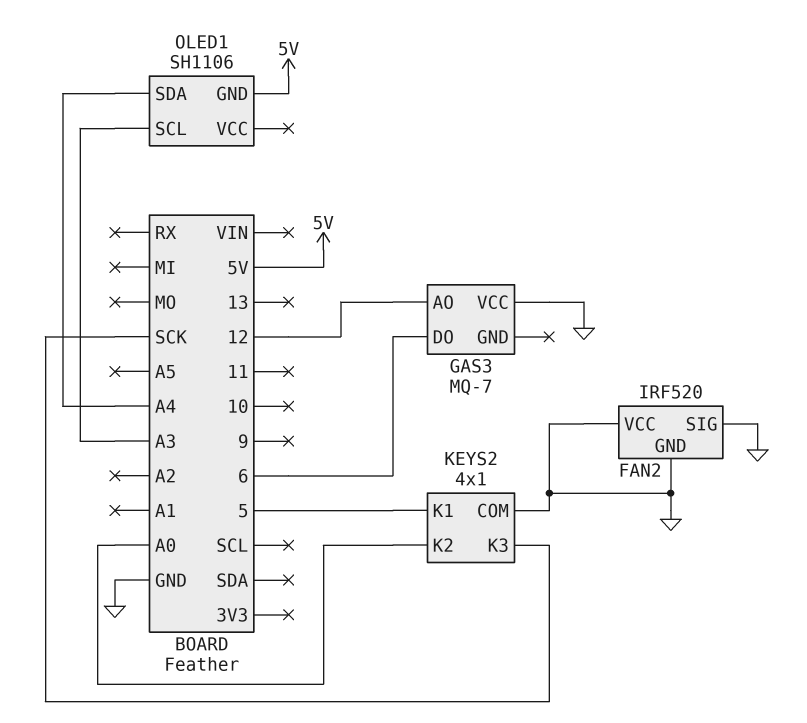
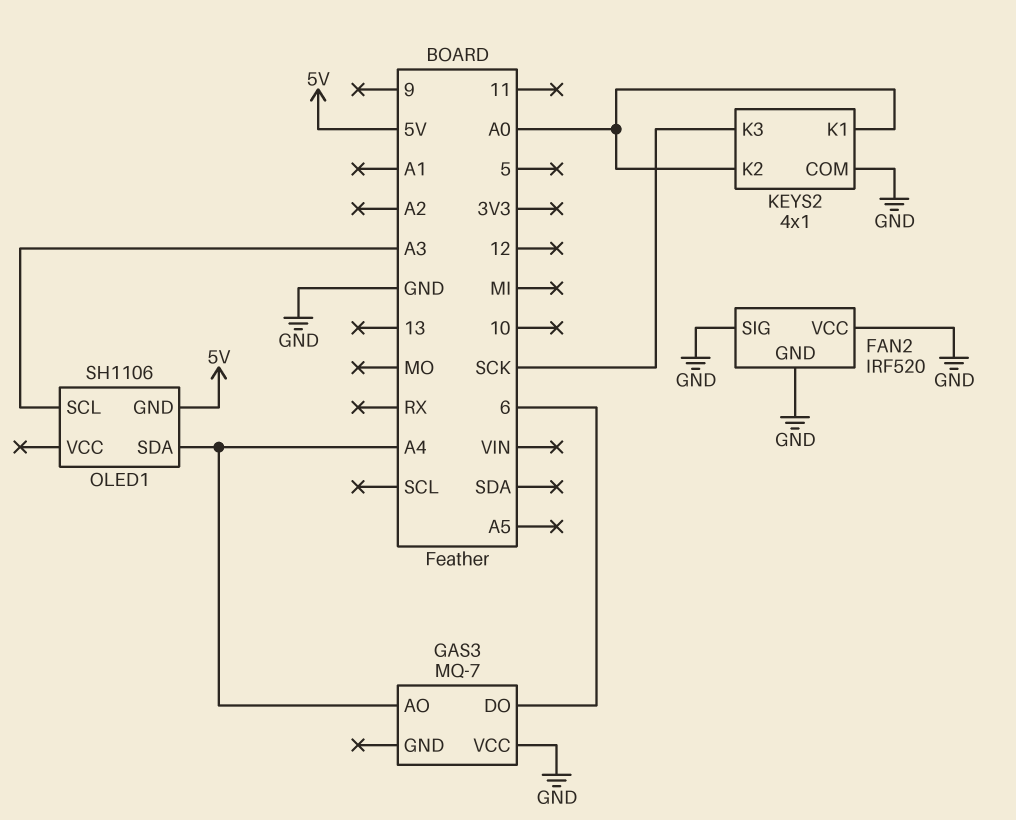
GAS3 pin AO: 12 -> A4
KEYS2 pin K1: 5 -> A0

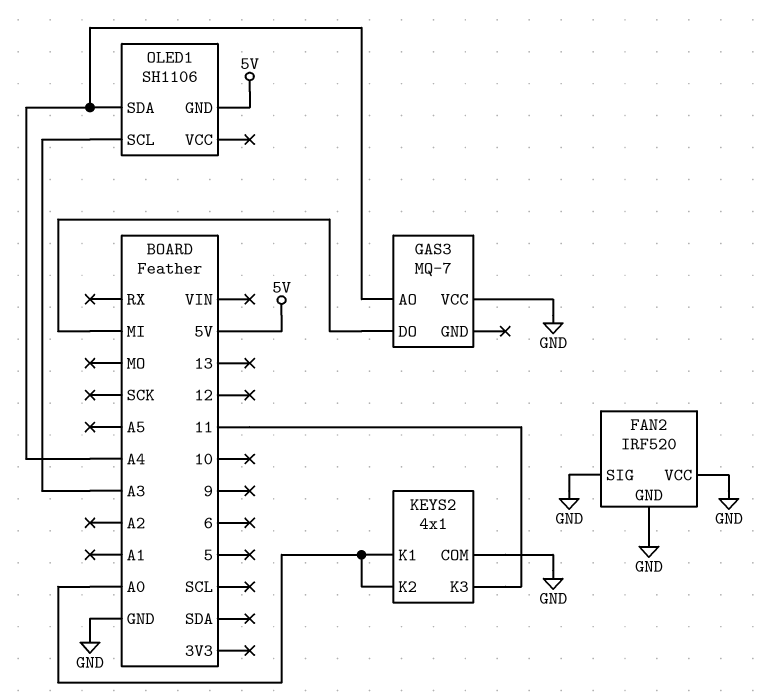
GAS3 pin DO: 6 -> MI
KEYS2 pin K3: SCK -> 11

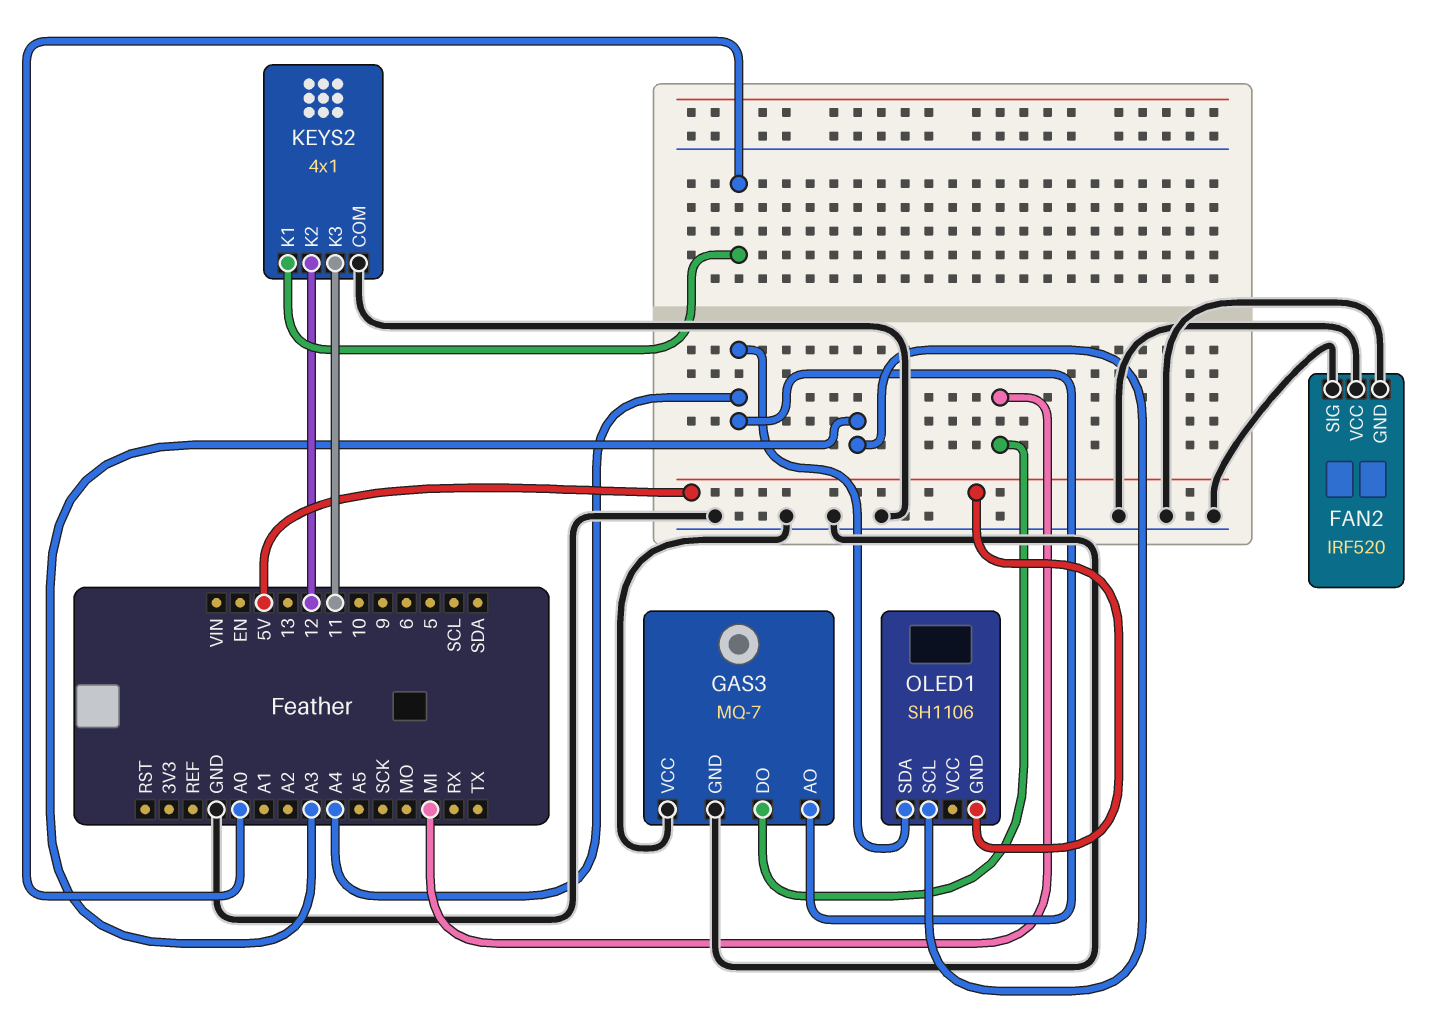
GAS3 pin GND: none -> GND
KEYS2 pin K2: A0 -> 12

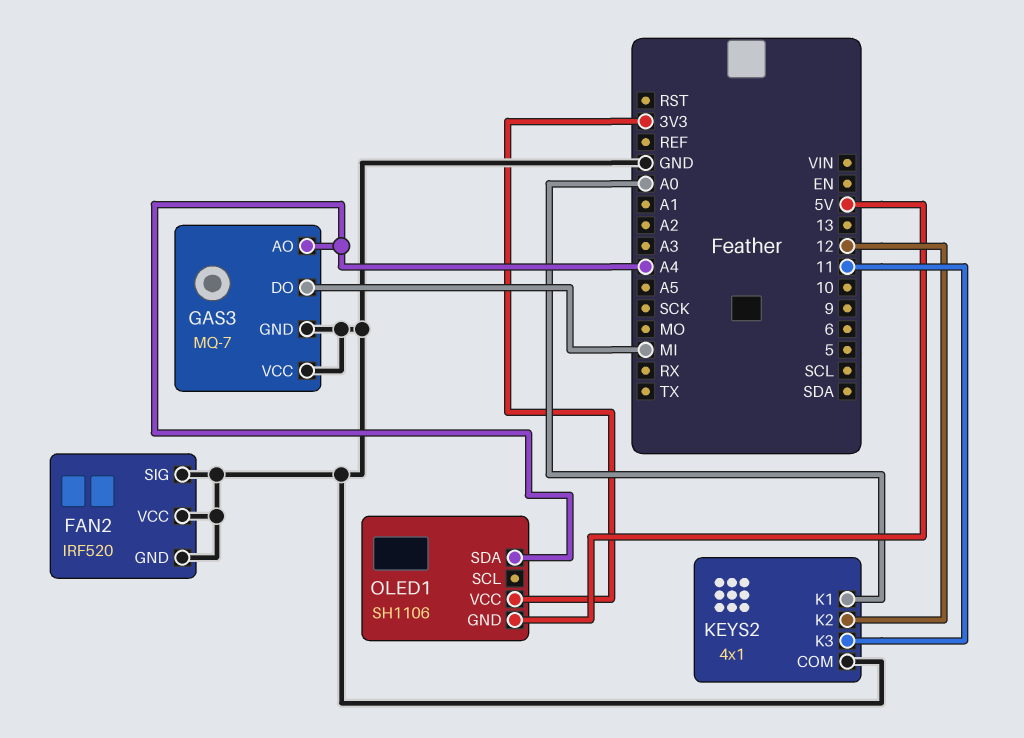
OLED1 pin SCL: A3 -> none
OLED1 pin VCC: none -> 3V3

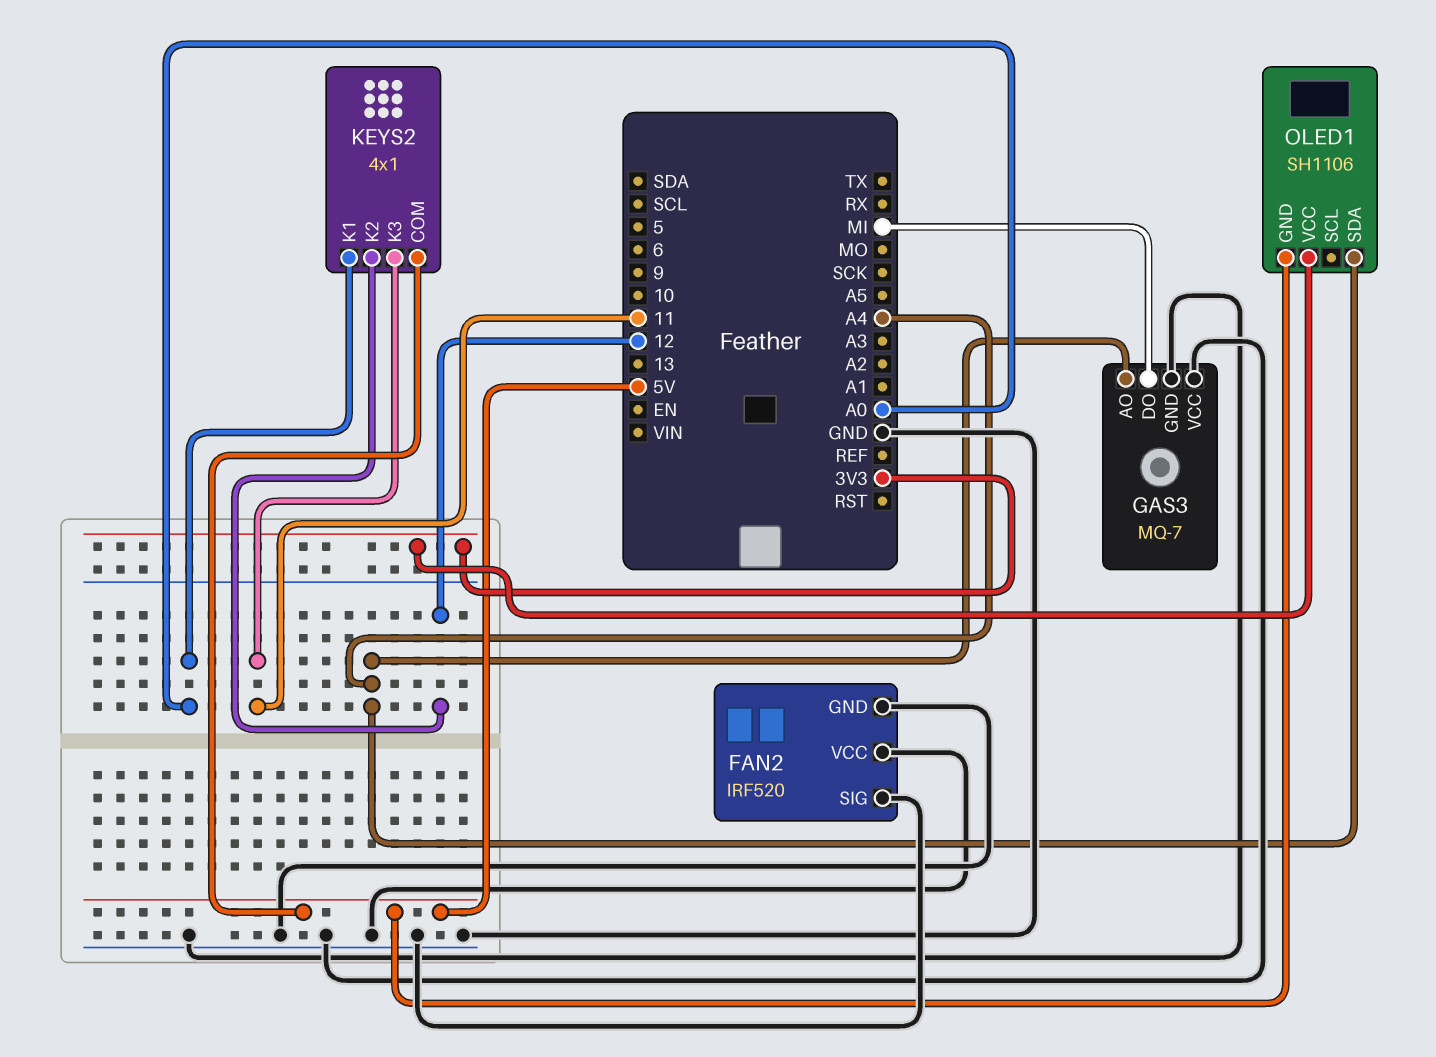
KEYS2 pin COM: GND -> 5V

